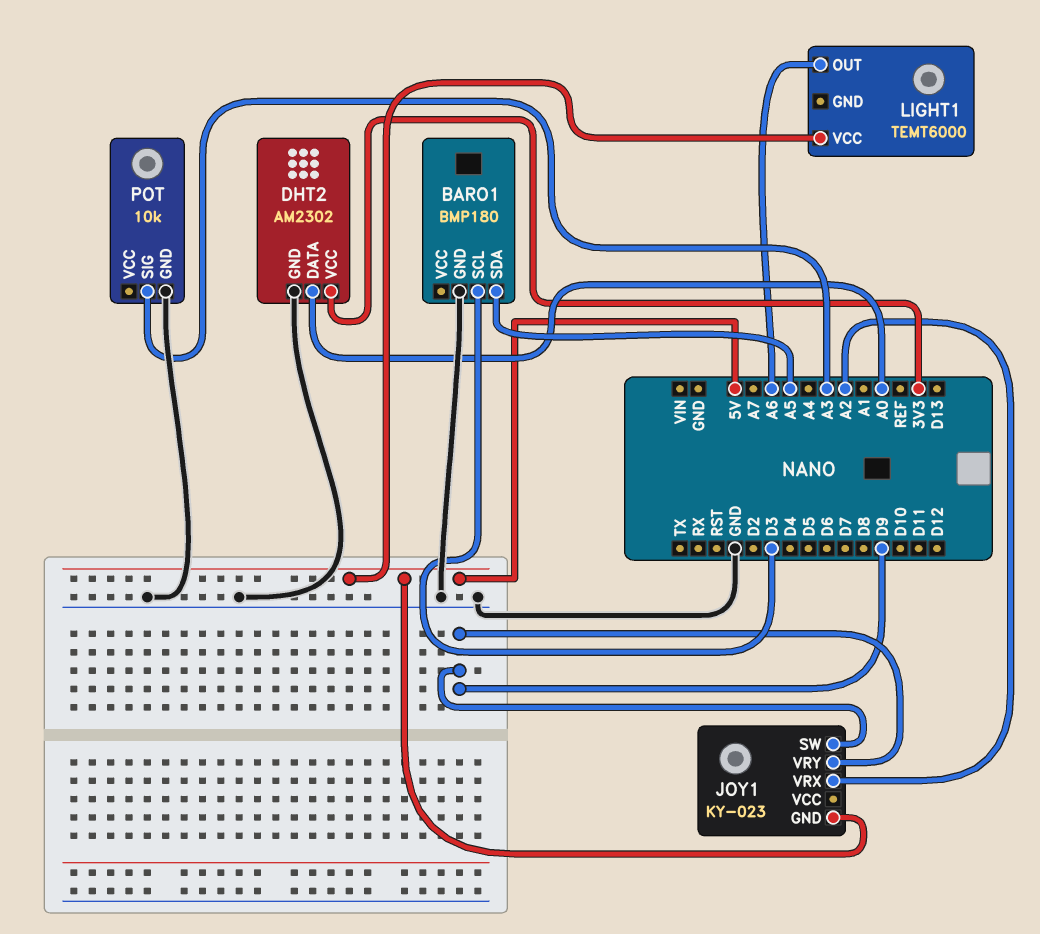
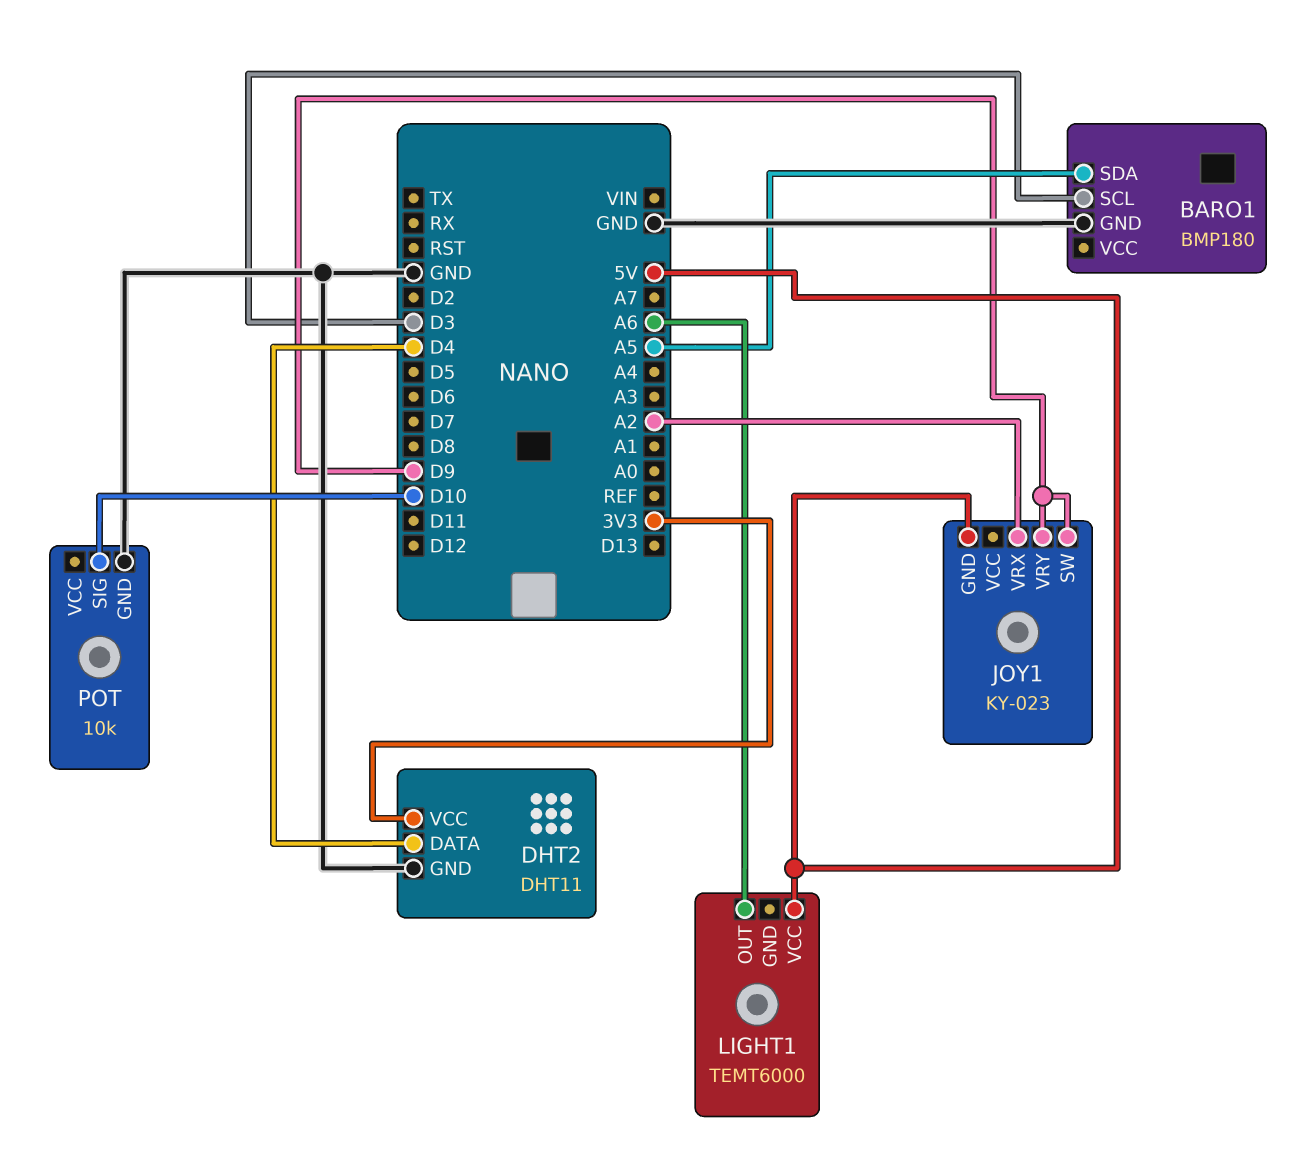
DHT2: AM2302 -> DHT11
DHT2 pin DATA: A0 -> D4
POT pin SIG: A3 -> D10

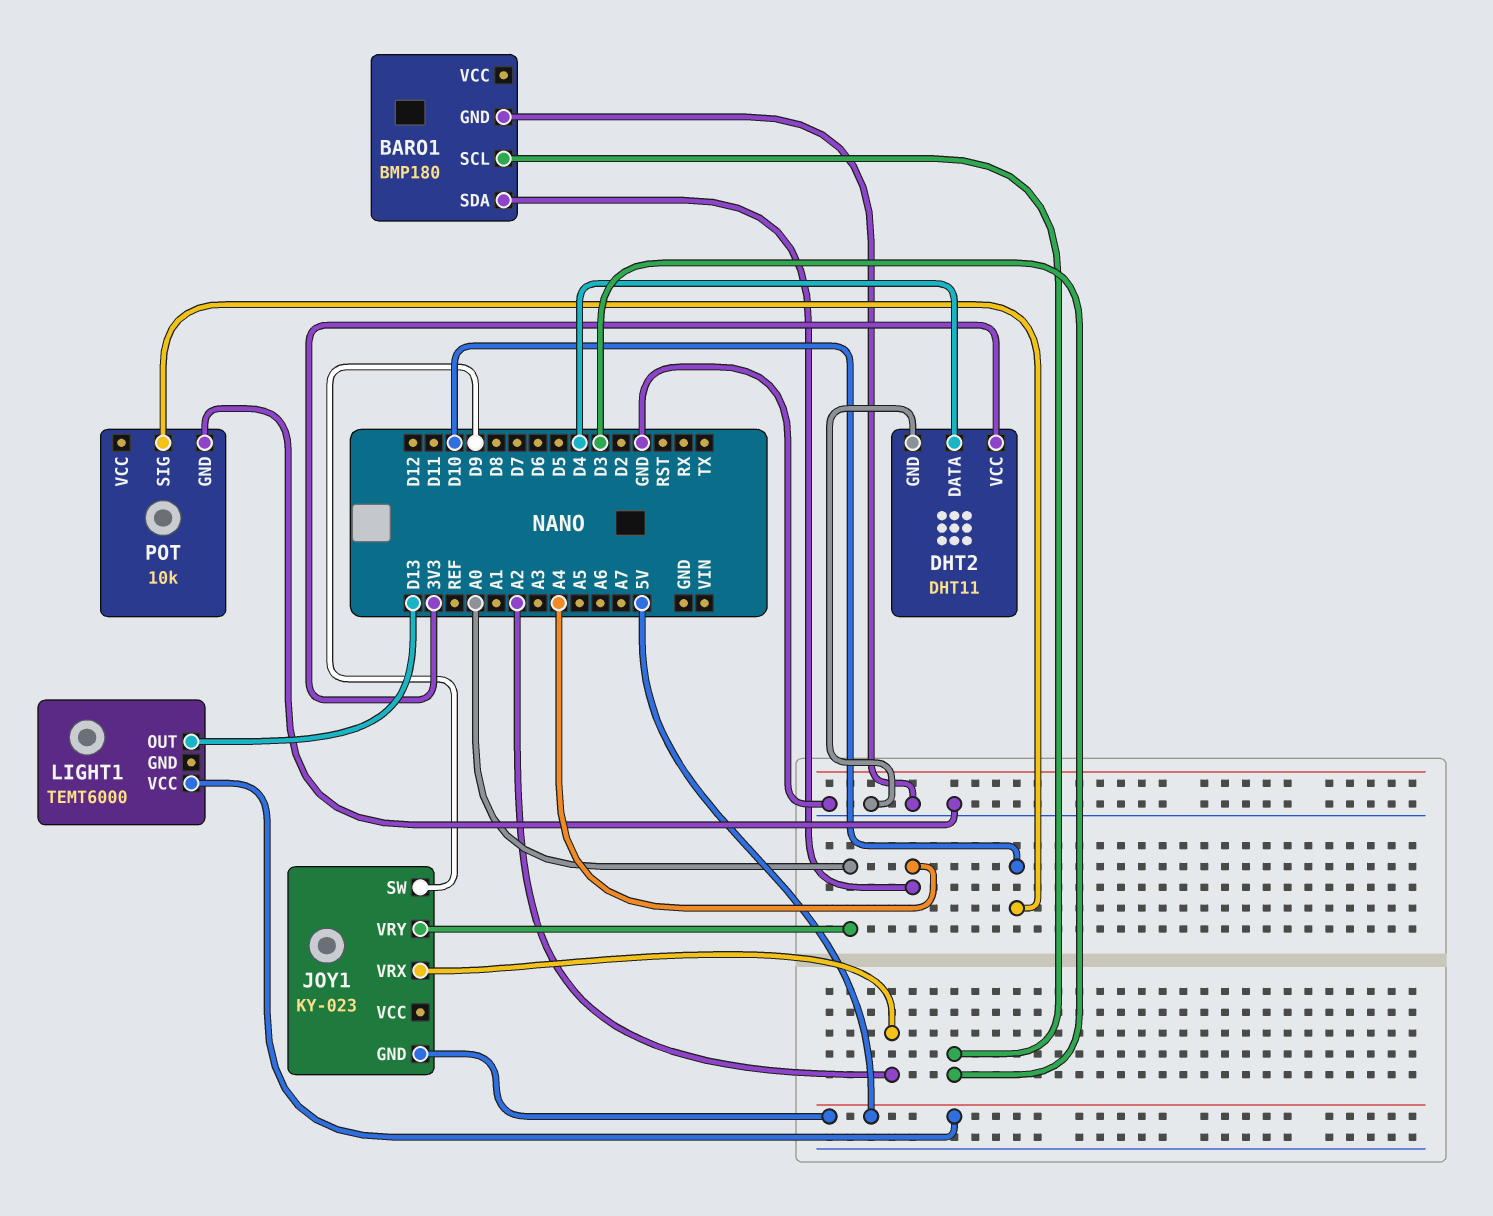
BARO1 pin SDA: A5 -> A4
JOY1 pin VRY: D9 -> A0
LIGHT1 pin OUT: A6 -> D13

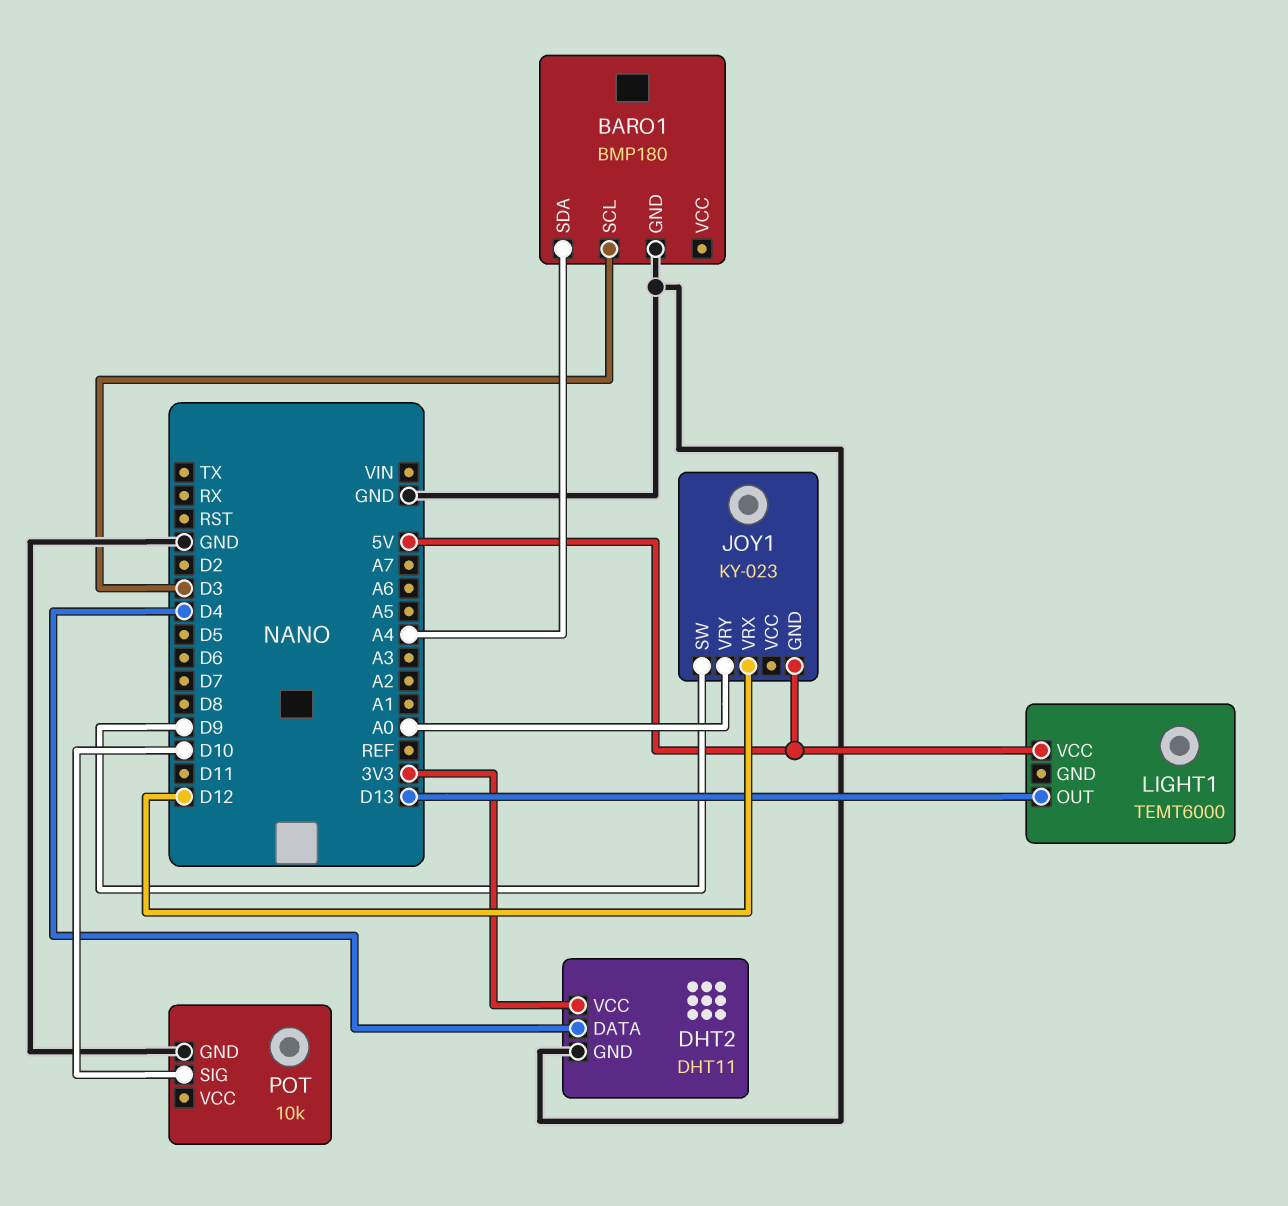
JOY1 pin VRX: A2 -> D12

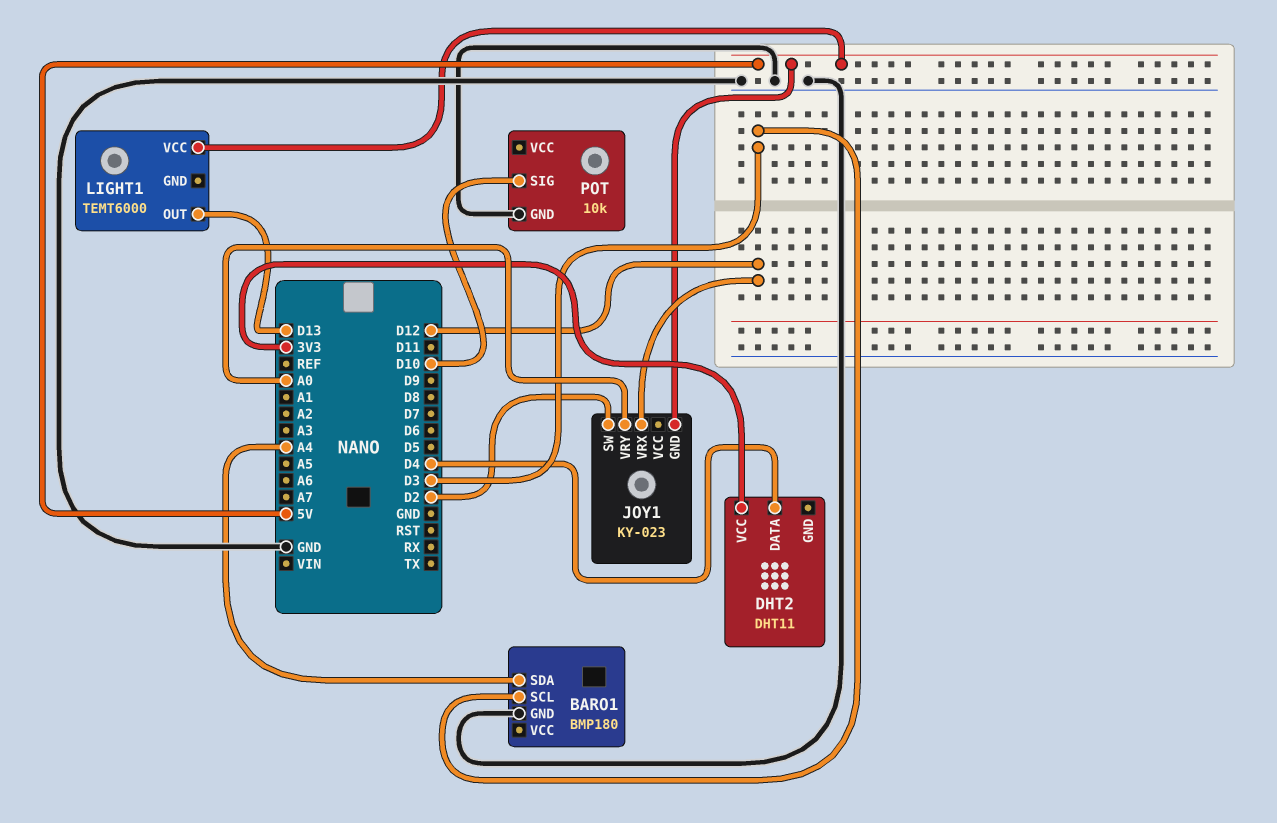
DHT2 pin GND: GND -> none
JOY1 pin SW: D9 -> D2

